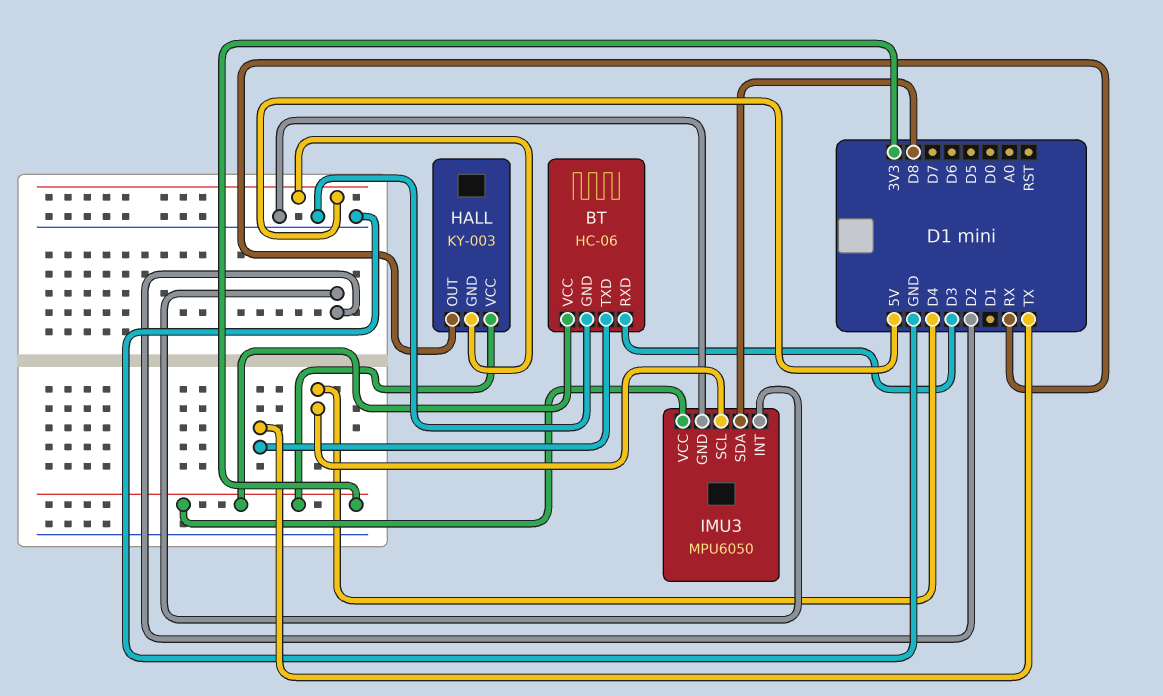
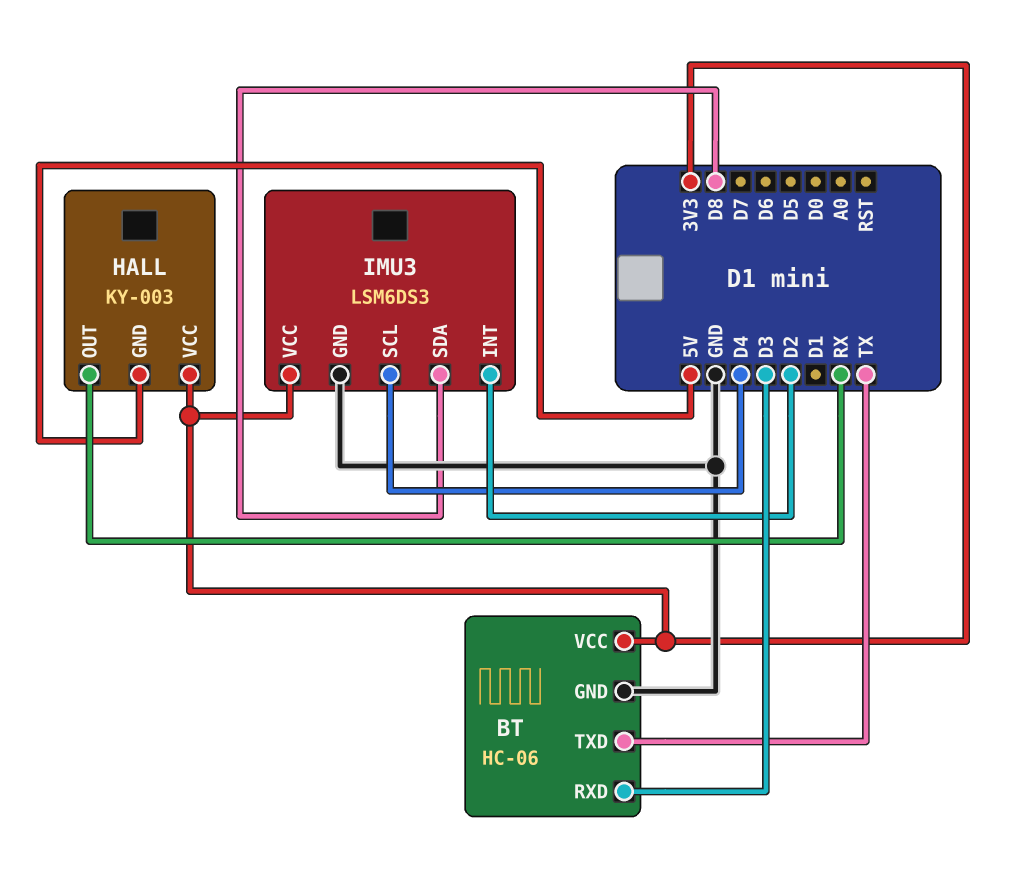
IMU3: MPU6050 -> LSM6DS3

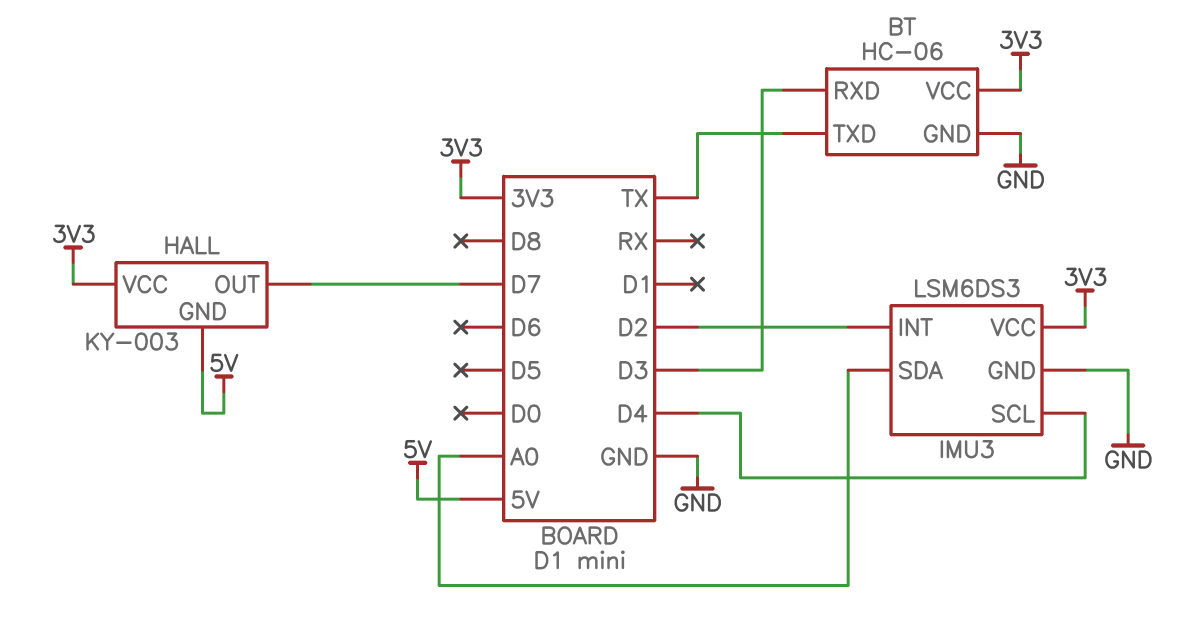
HALL pin OUT: RX -> D7
IMU3 pin SDA: D8 -> A0

